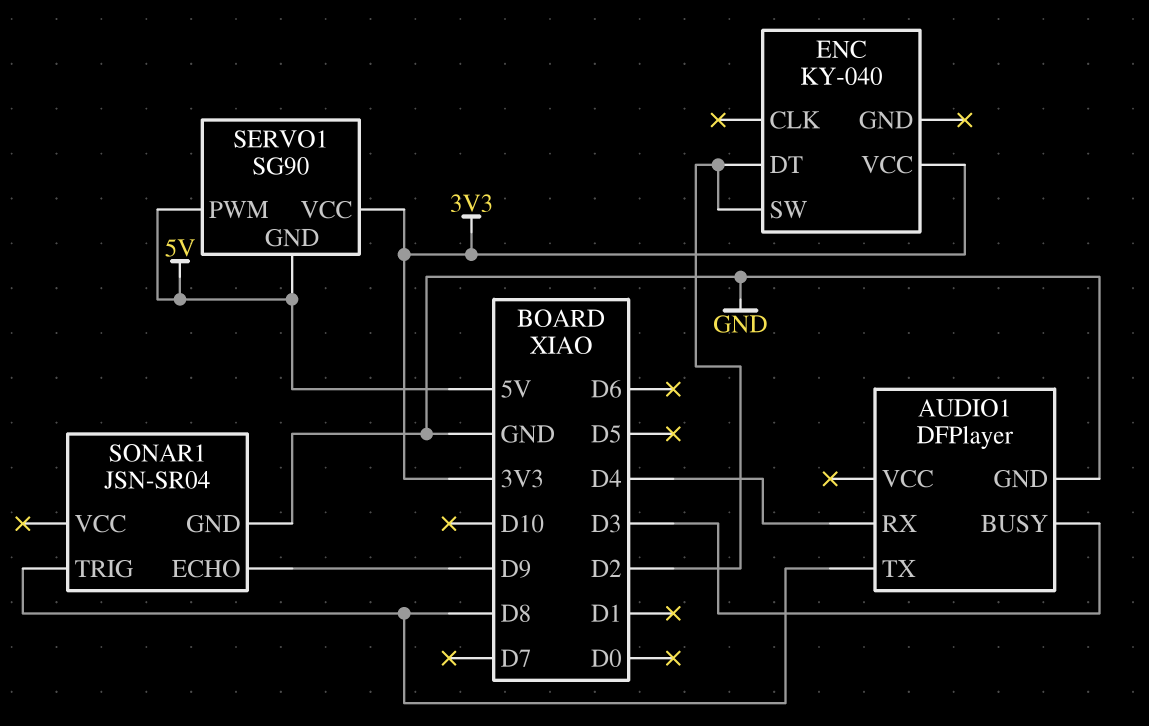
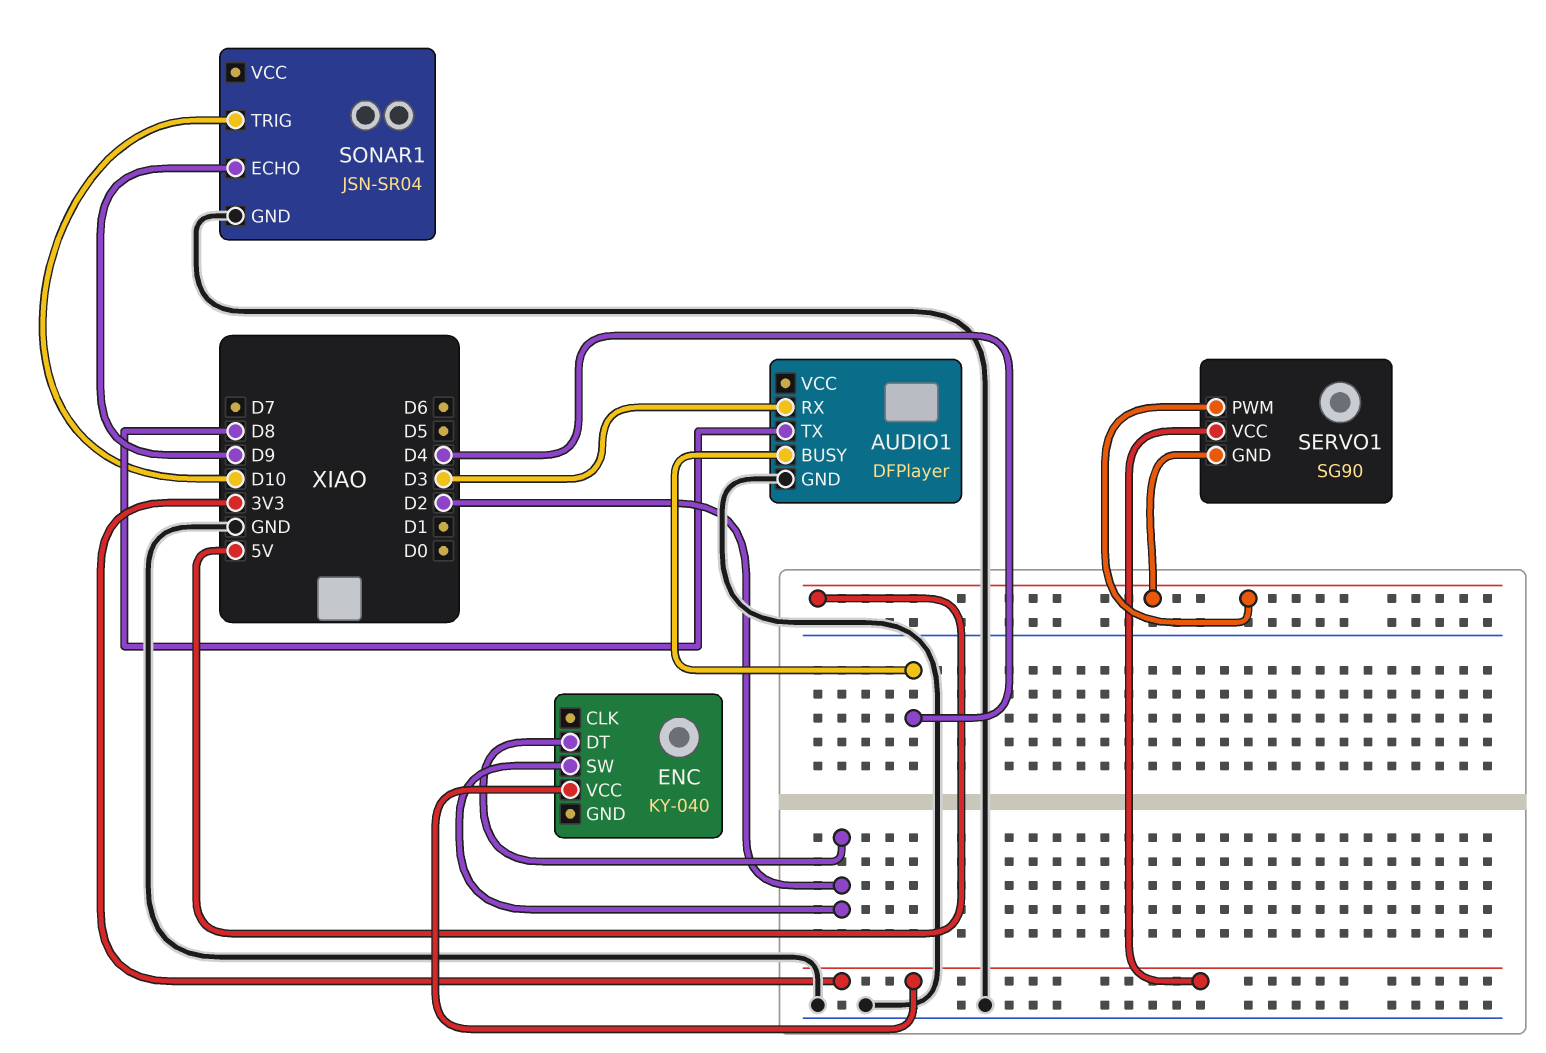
AUDIO1 pin BUSY: D3 -> D4
AUDIO1 pin RX: D4 -> D3
SONAR1 pin TRIG: D8 -> D10

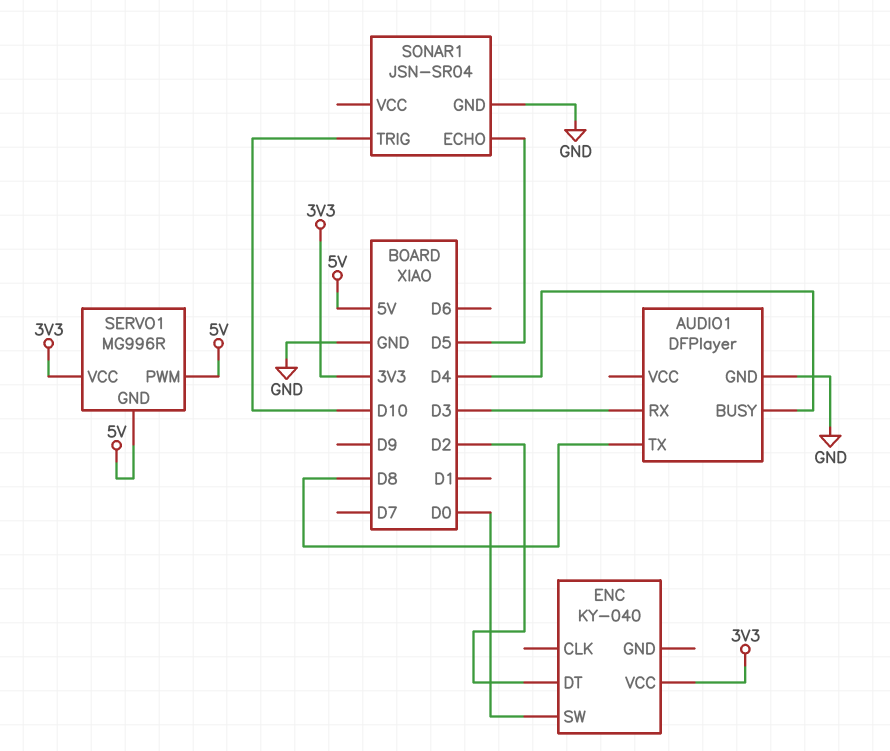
ENC pin SW: D2 -> D0
SERVO1: SG90 -> MG996R
SONAR1 pin ECHO: D9 -> D5

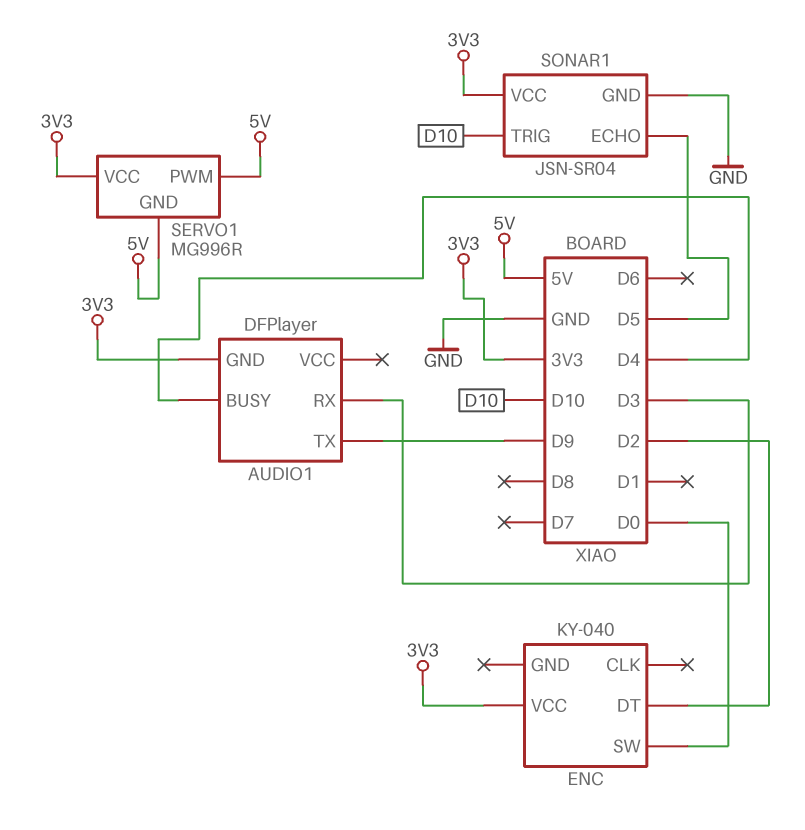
AUDIO1 pin GND: GND -> 3V3
AUDIO1 pin TX: D8 -> D9
SONAR1 pin VCC: none -> 3V3

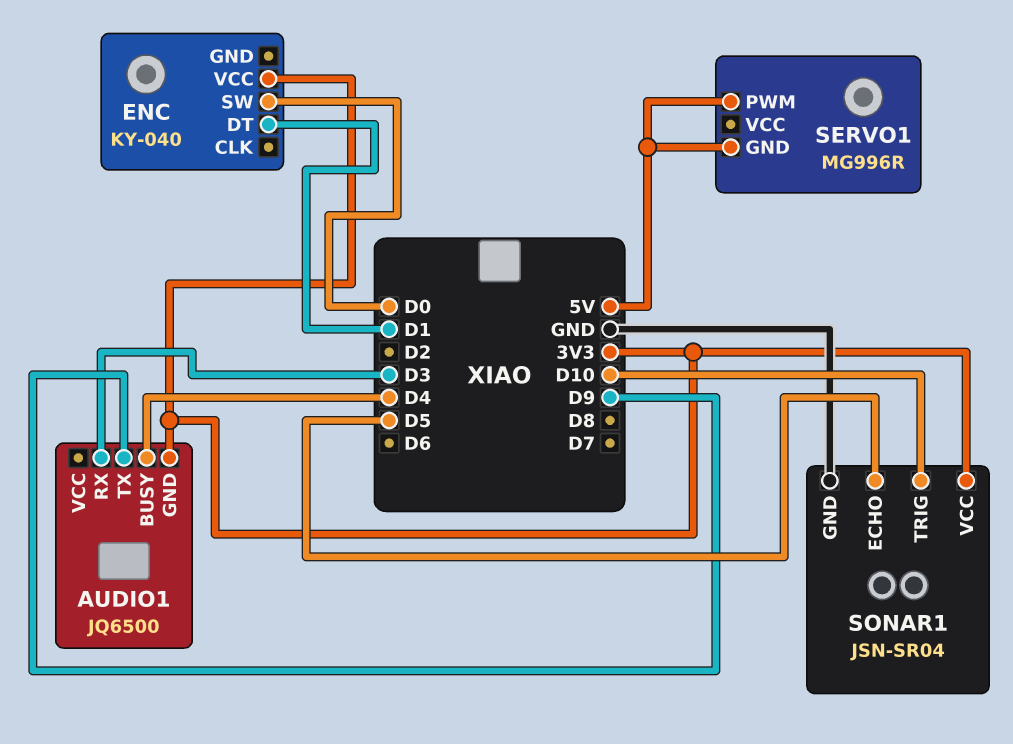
AUDIO1: DFPlayer -> JQ6500
ENC pin DT: D2 -> D1
SERVO1 pin VCC: 3V3 -> none

